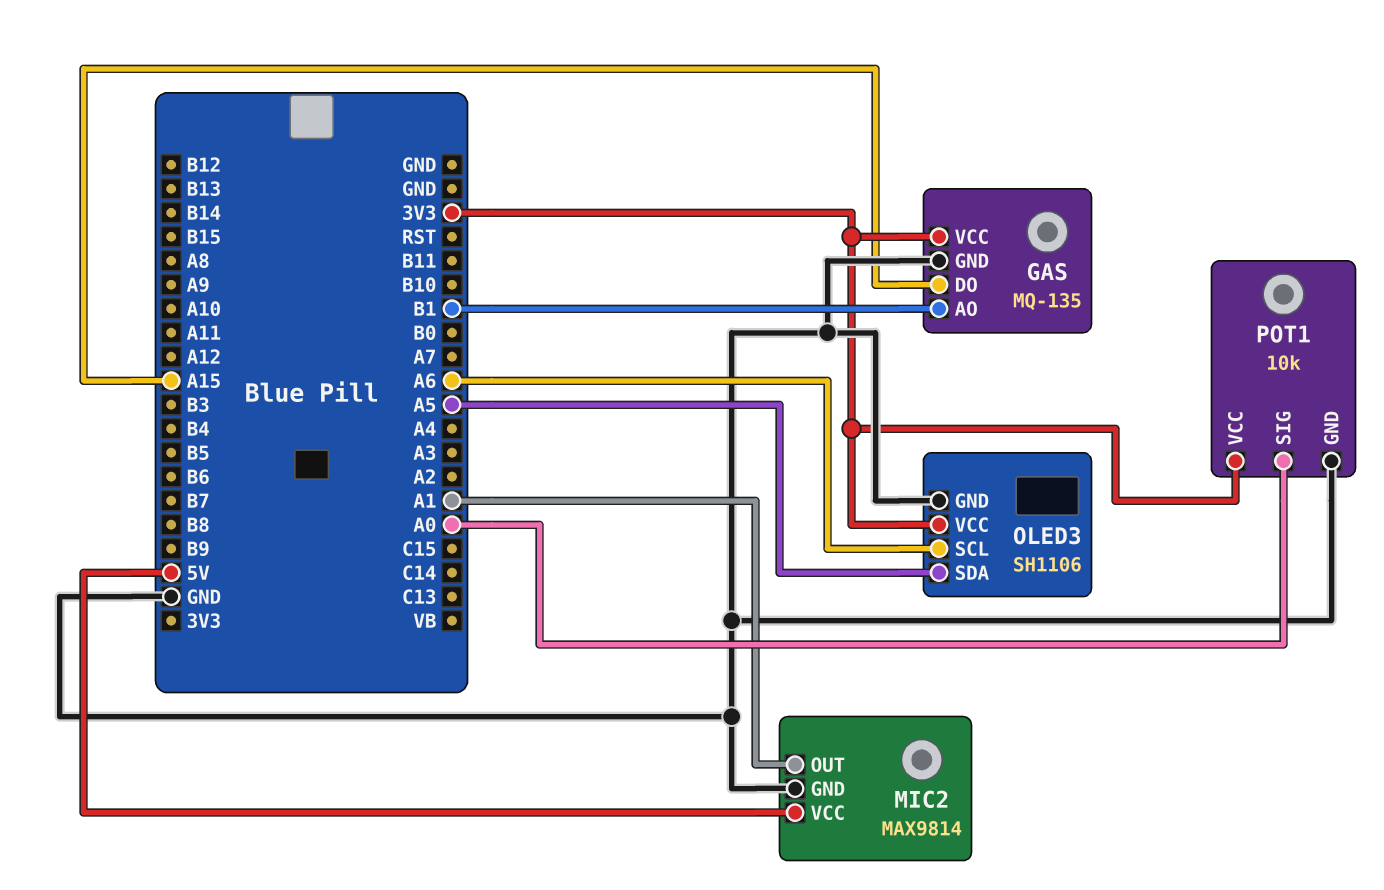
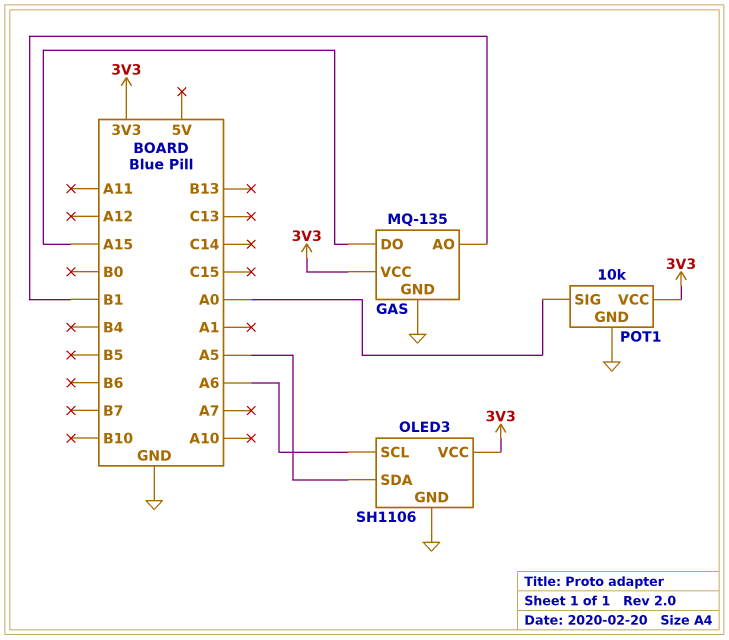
MIC2: MAX9814 -> none
MIC2 pin GND: GND -> none
MIC2 pin OUT: A1 -> none
MIC2 pin VCC: 5V -> none

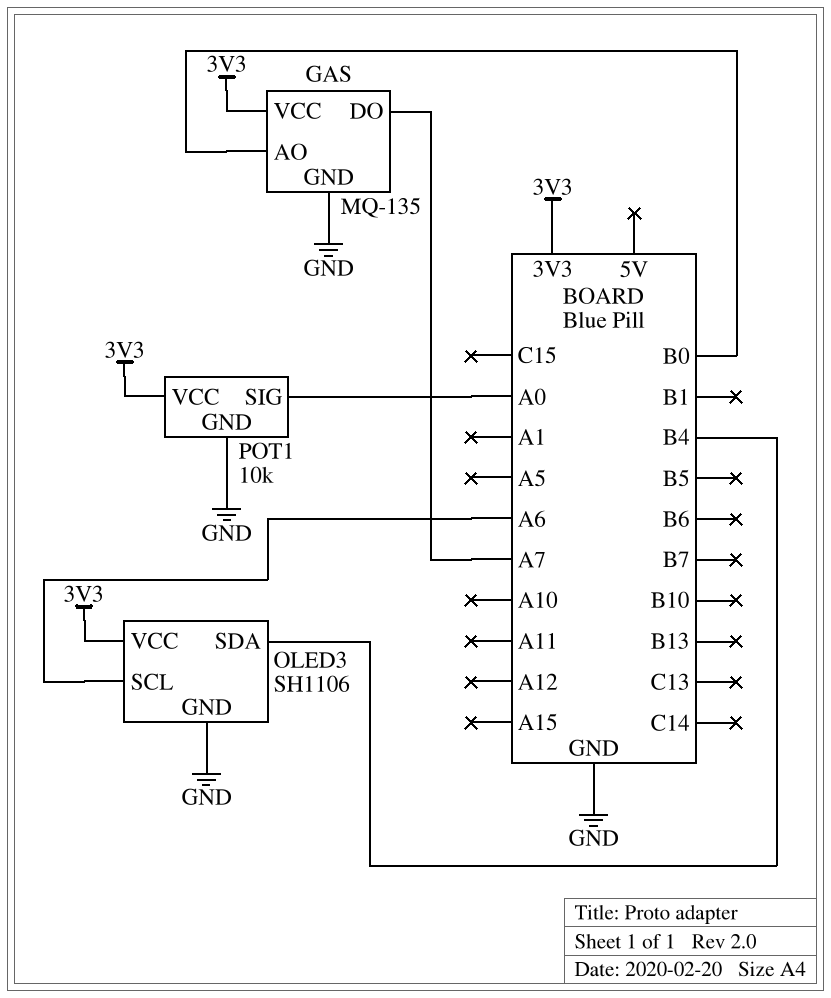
GAS pin AO: B1 -> B0
GAS pin DO: A15 -> A7
OLED3 pin SDA: A5 -> B4

